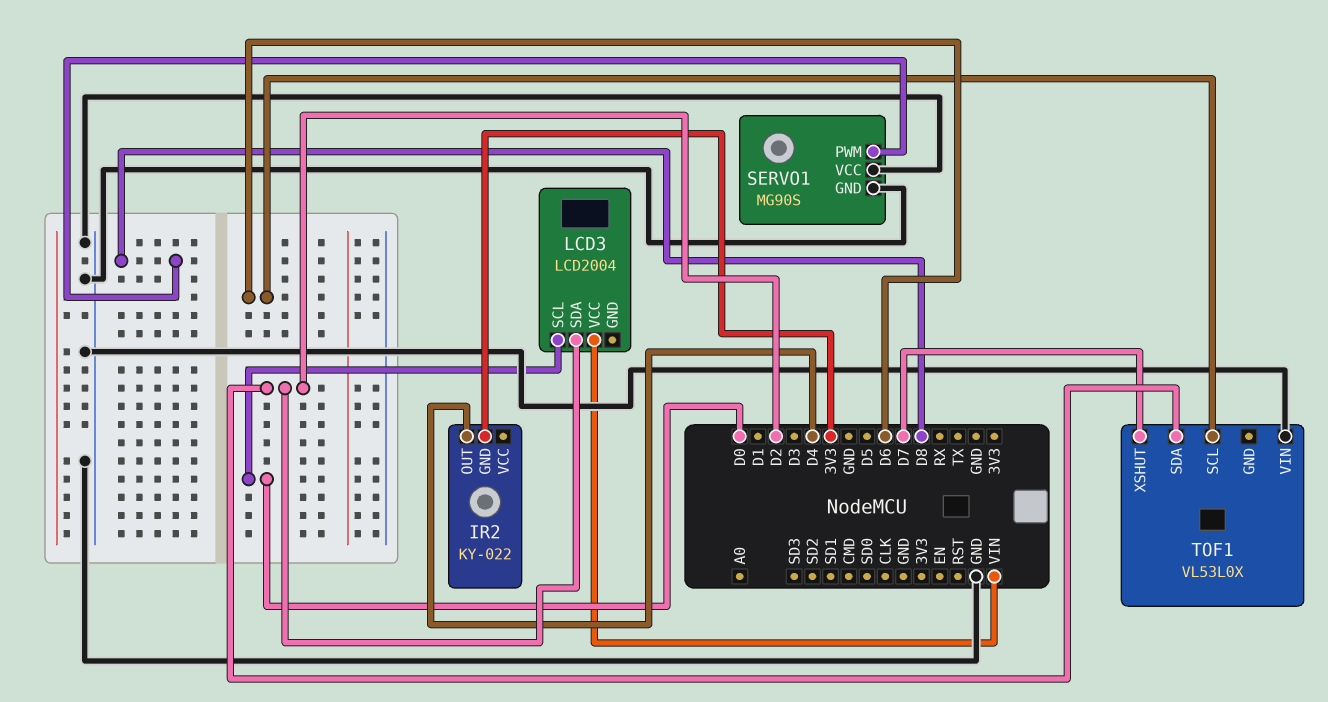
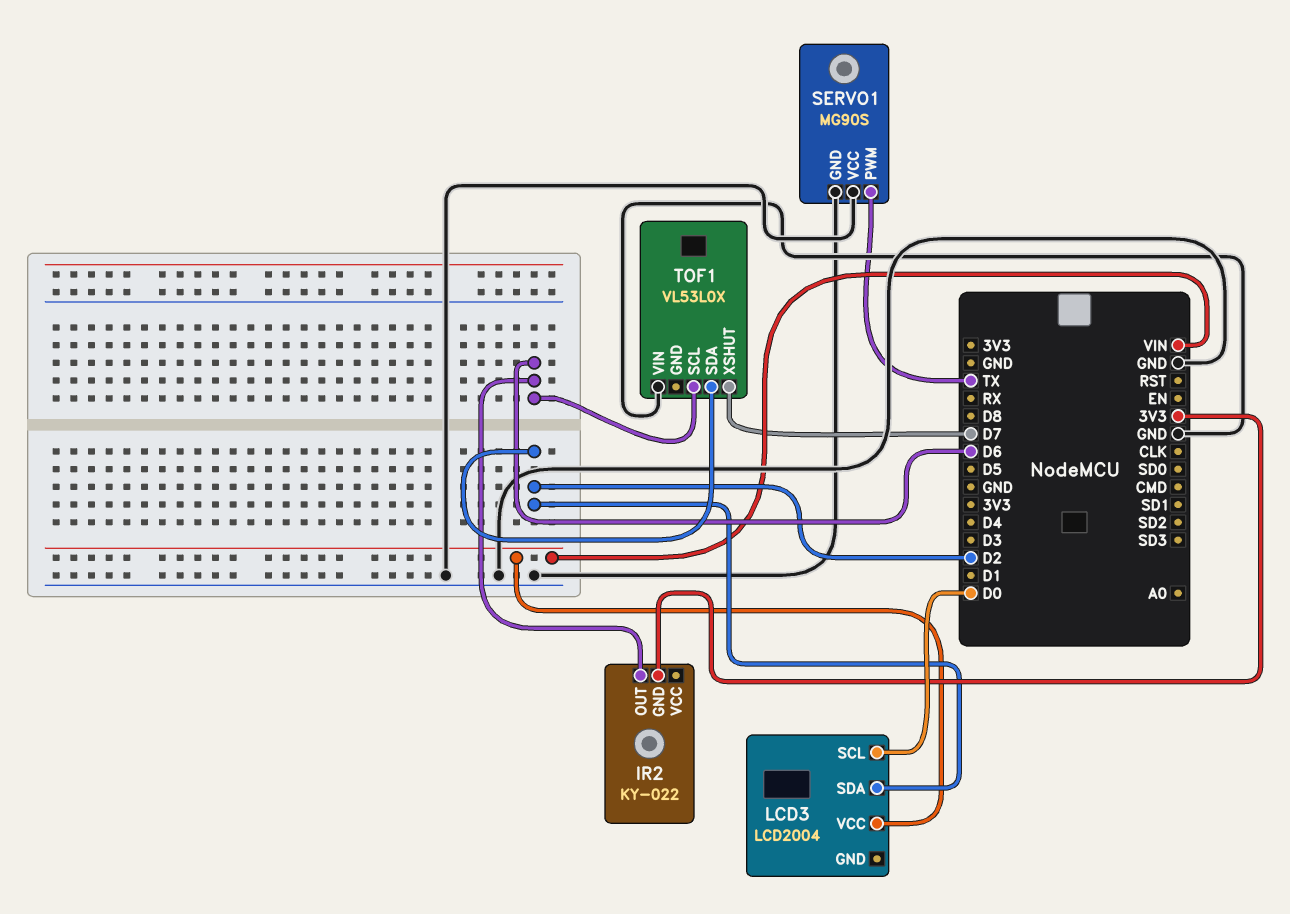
IR2 pin OUT: D4 -> D6
SERVO1 pin PWM: D8 -> TX

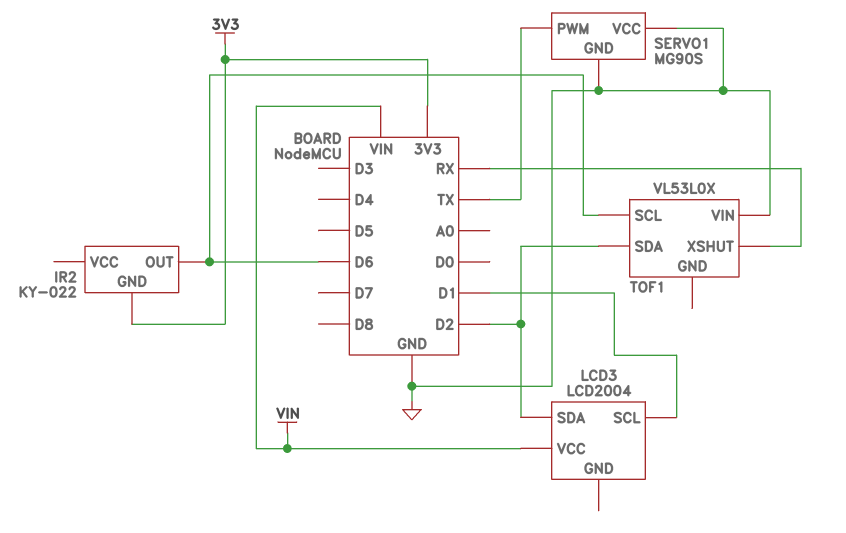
LCD3 pin SCL: D0 -> D1
TOF1 pin XSHUT: D7 -> RX

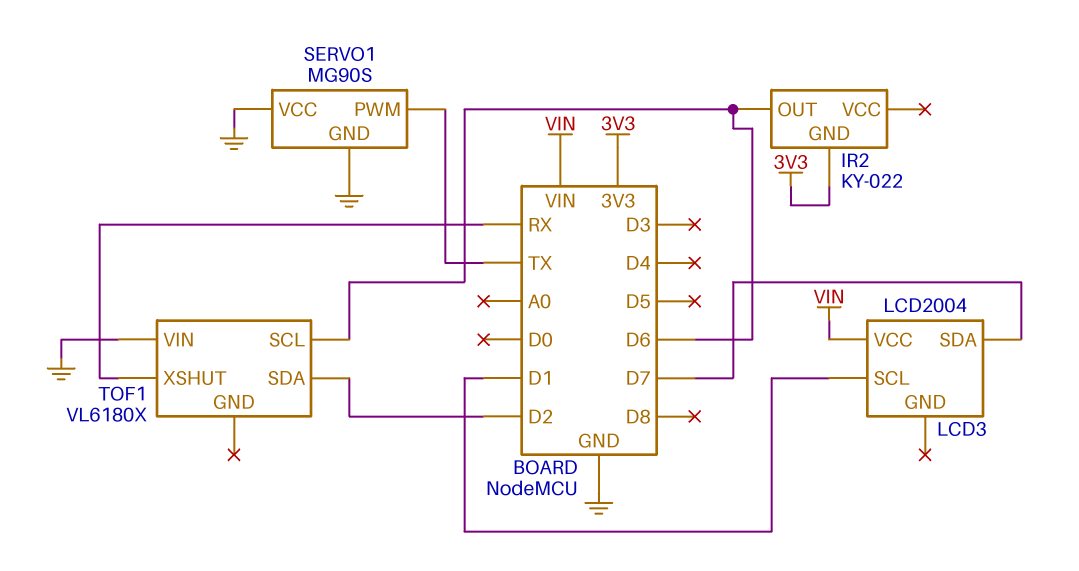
LCD3 pin SDA: D2 -> D7
TOF1: VL53L0X -> VL6180X

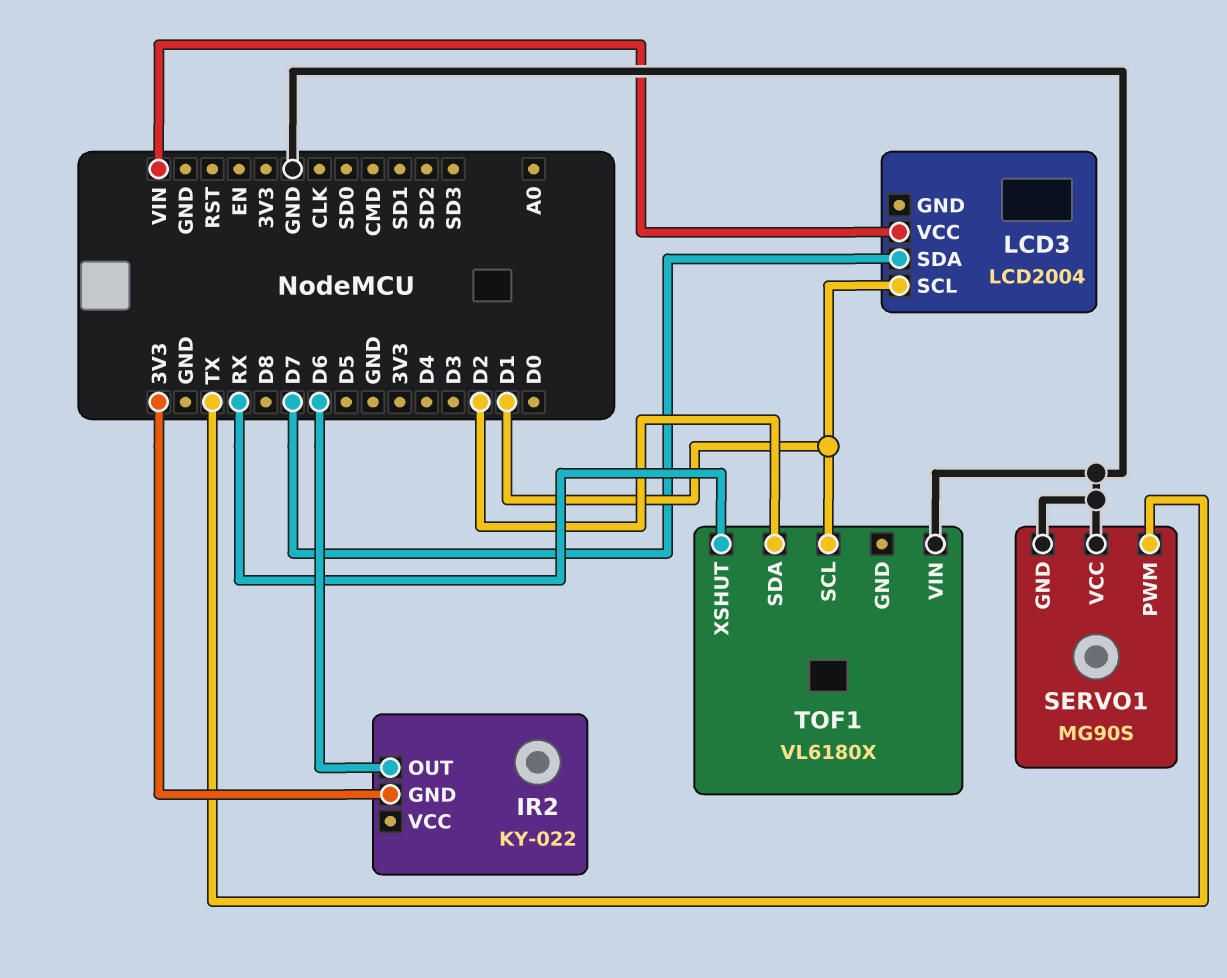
TOF1 pin SCL: D6 -> D1

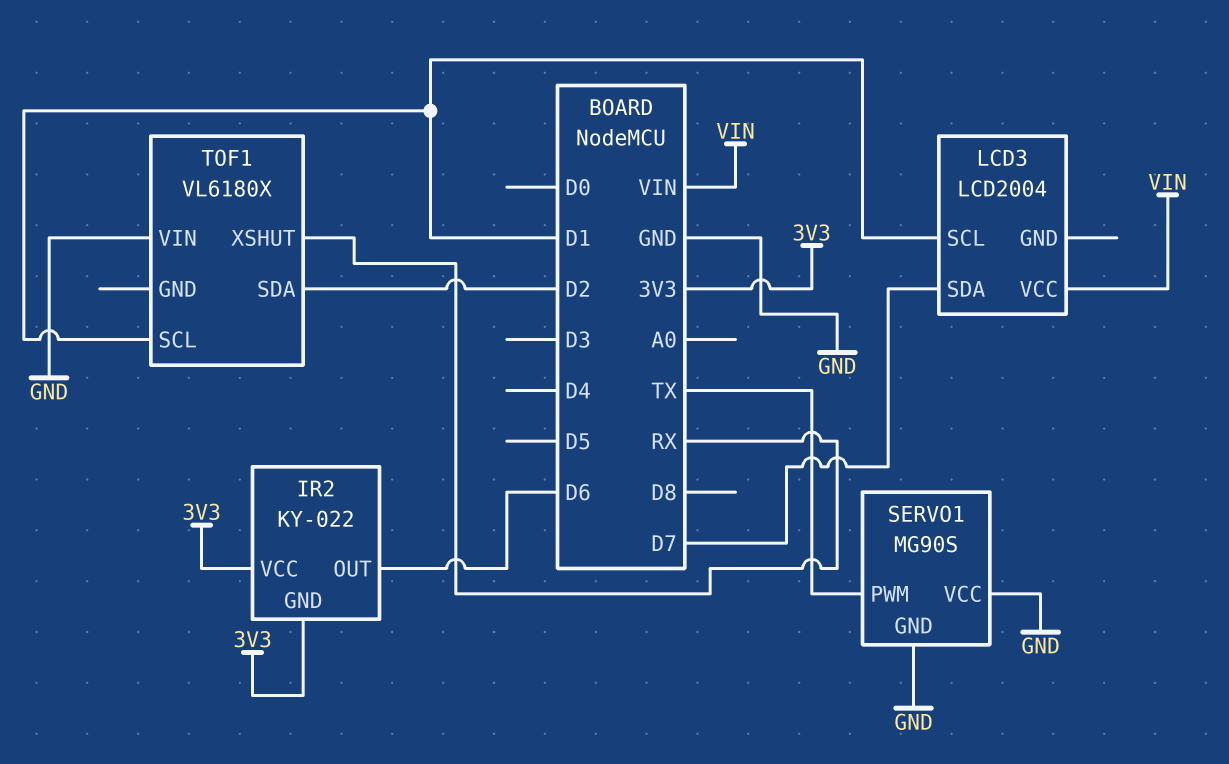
IR2 pin VCC: none -> 3V3

